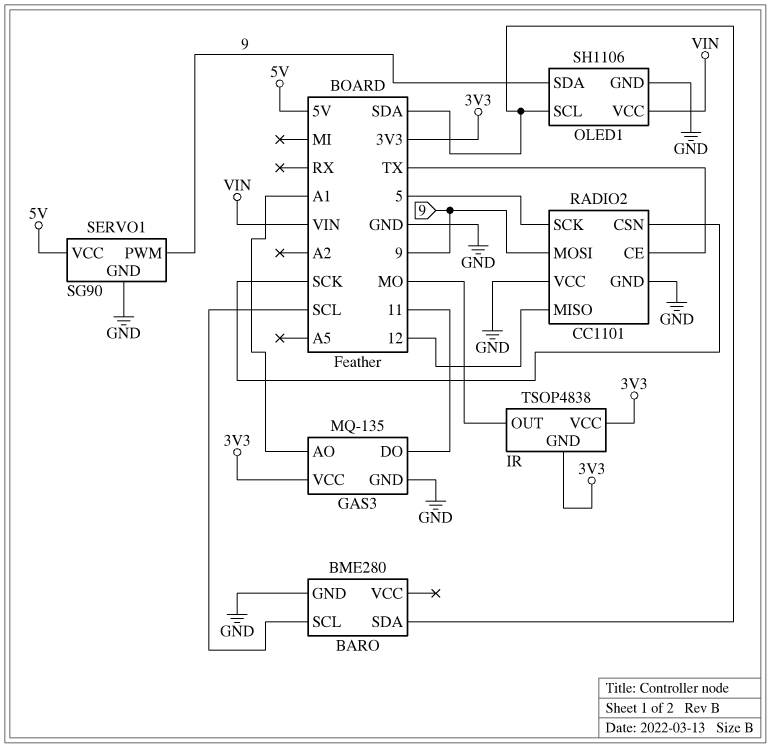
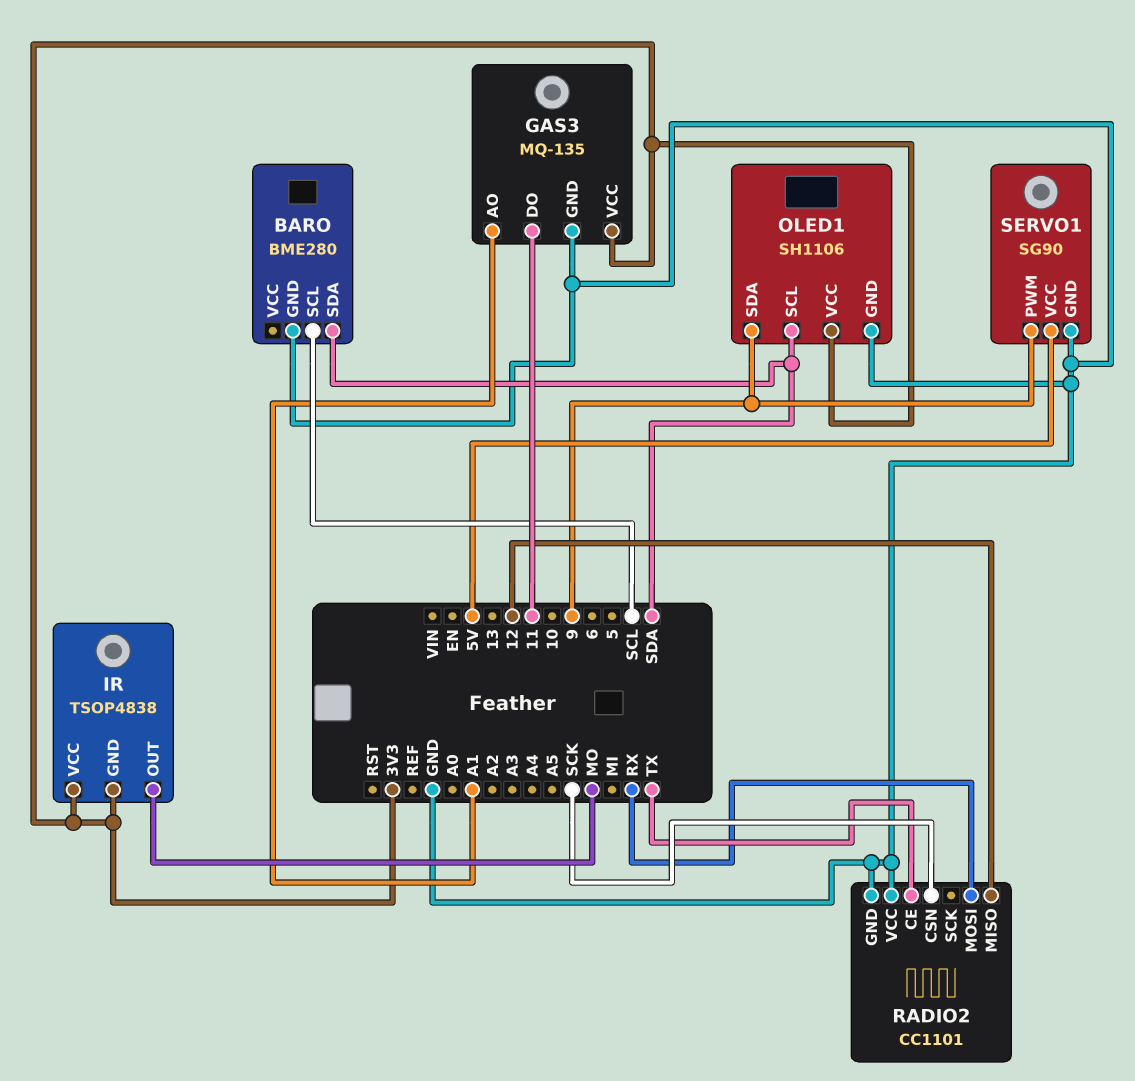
OLED1 pin VCC: VIN -> 3V3
RADIO2 pin MOSI: 9 -> RX
RADIO2 pin SCK: 5 -> none

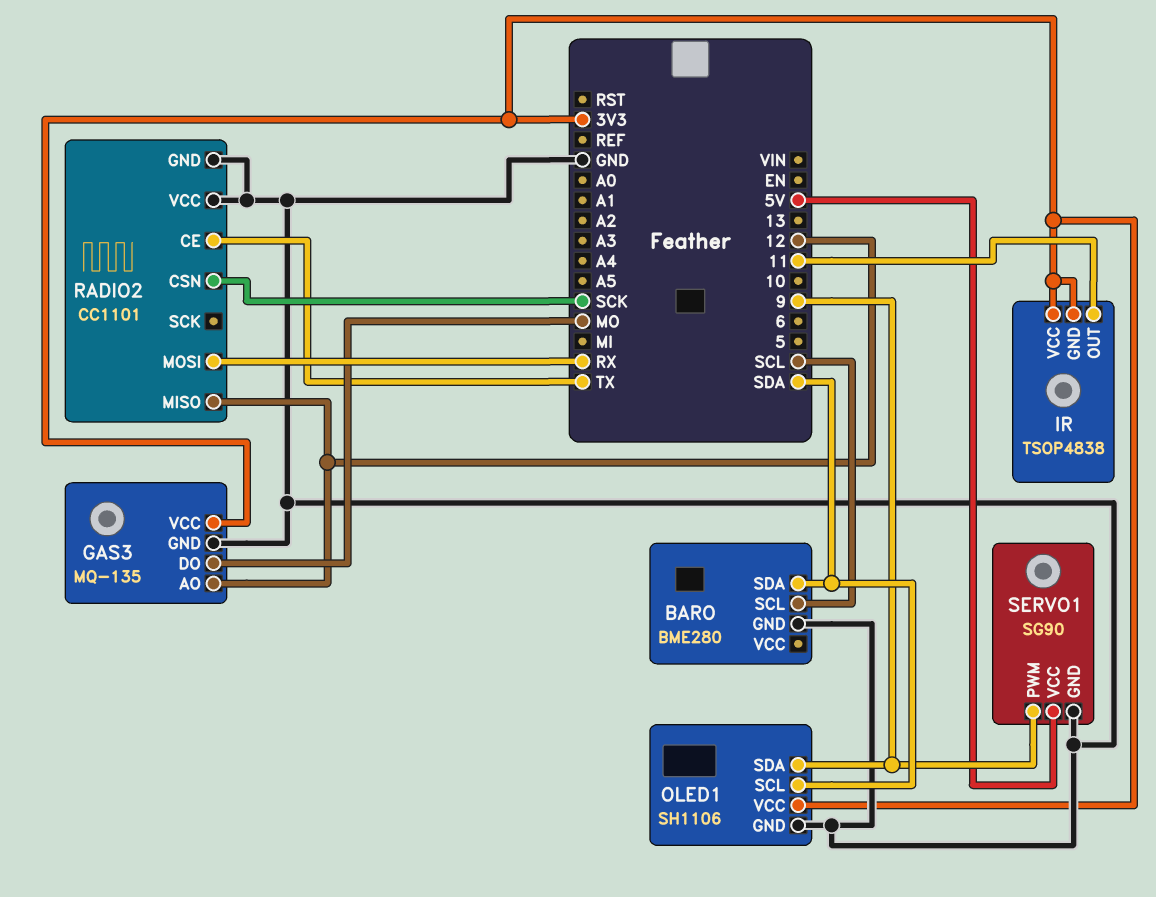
GAS3 pin AO: A1 -> 12
GAS3 pin DO: 11 -> MO
IR pin OUT: MO -> 11

